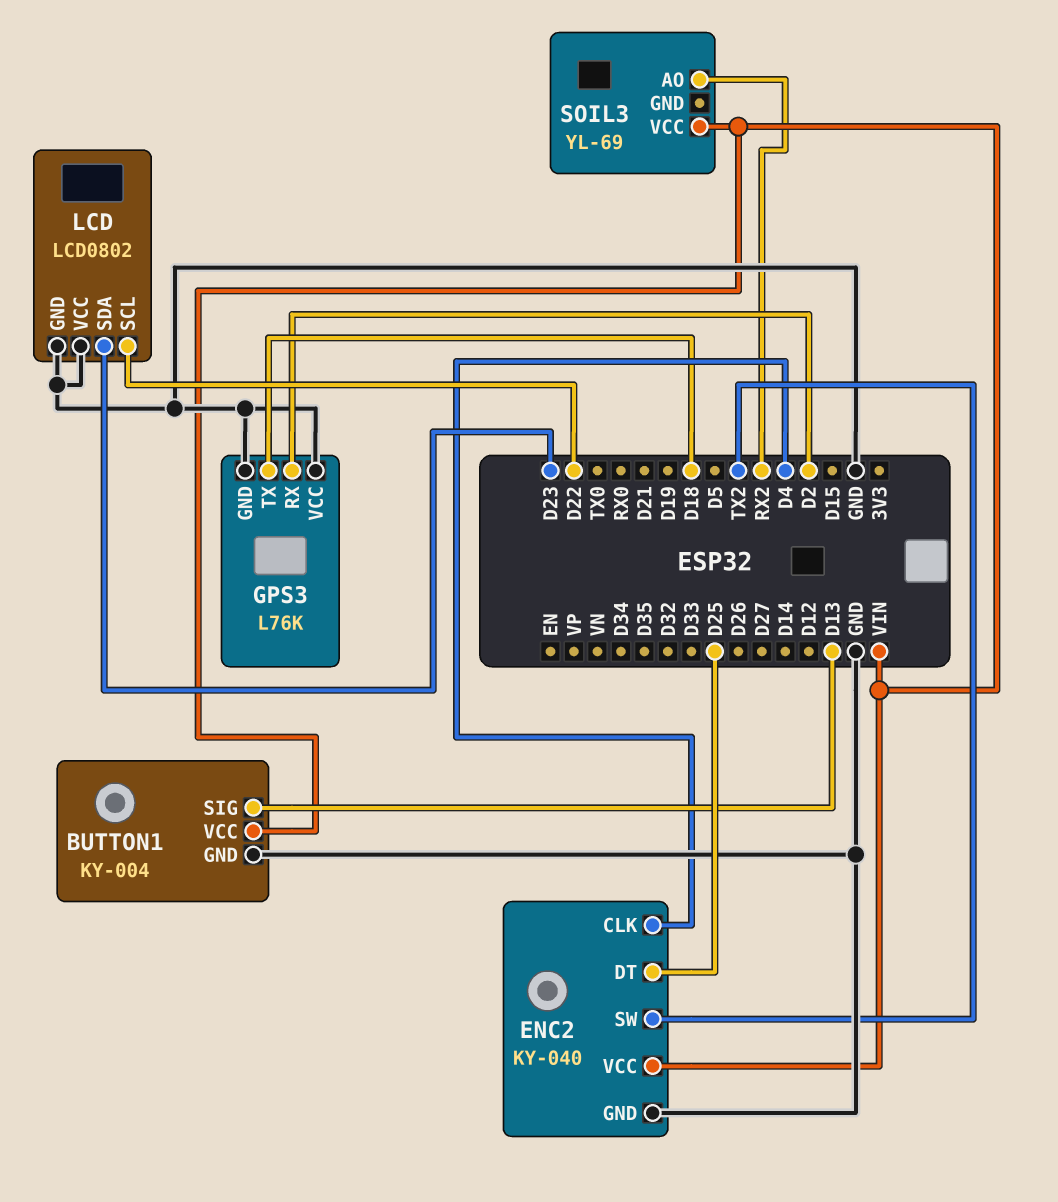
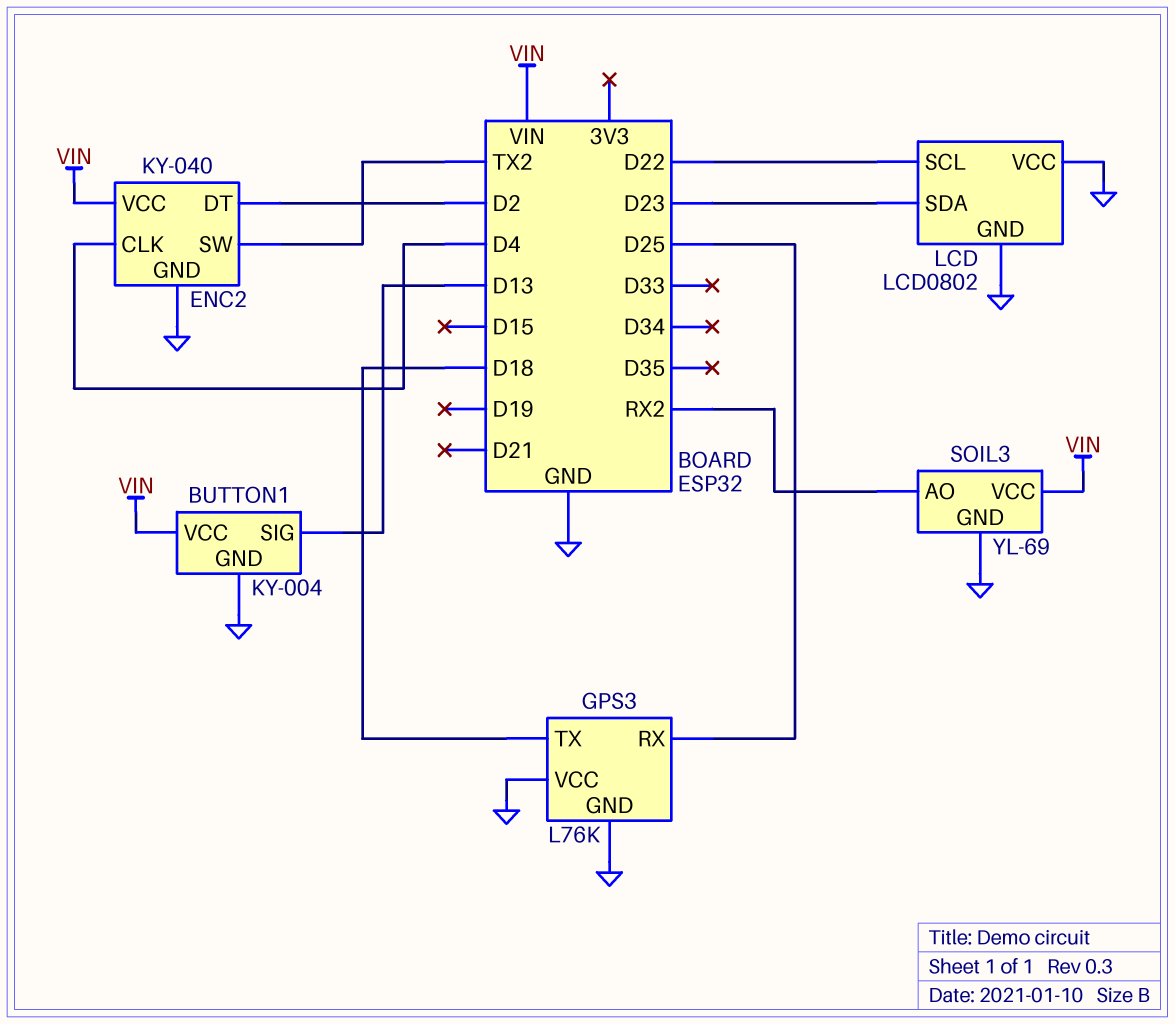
ENC2 pin DT: D25 -> D2
GPS3 pin RX: D2 -> D25
SOIL3 pin GND: none -> GND

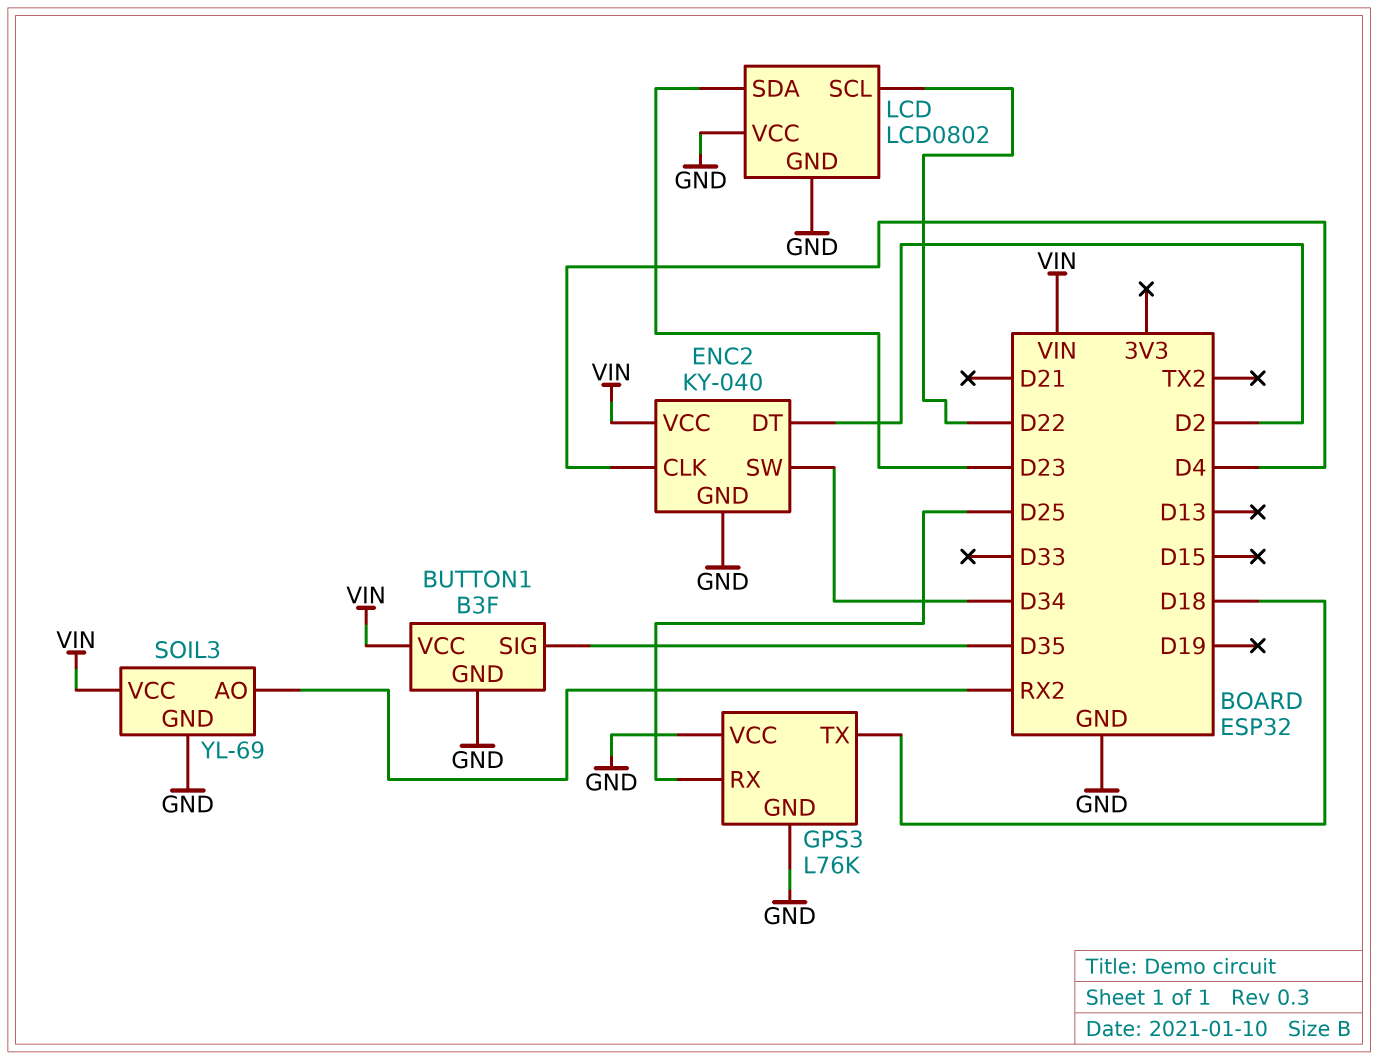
BUTTON1: KY-004 -> B3F
BUTTON1 pin SIG: D13 -> D35
ENC2 pin SW: TX2 -> D34

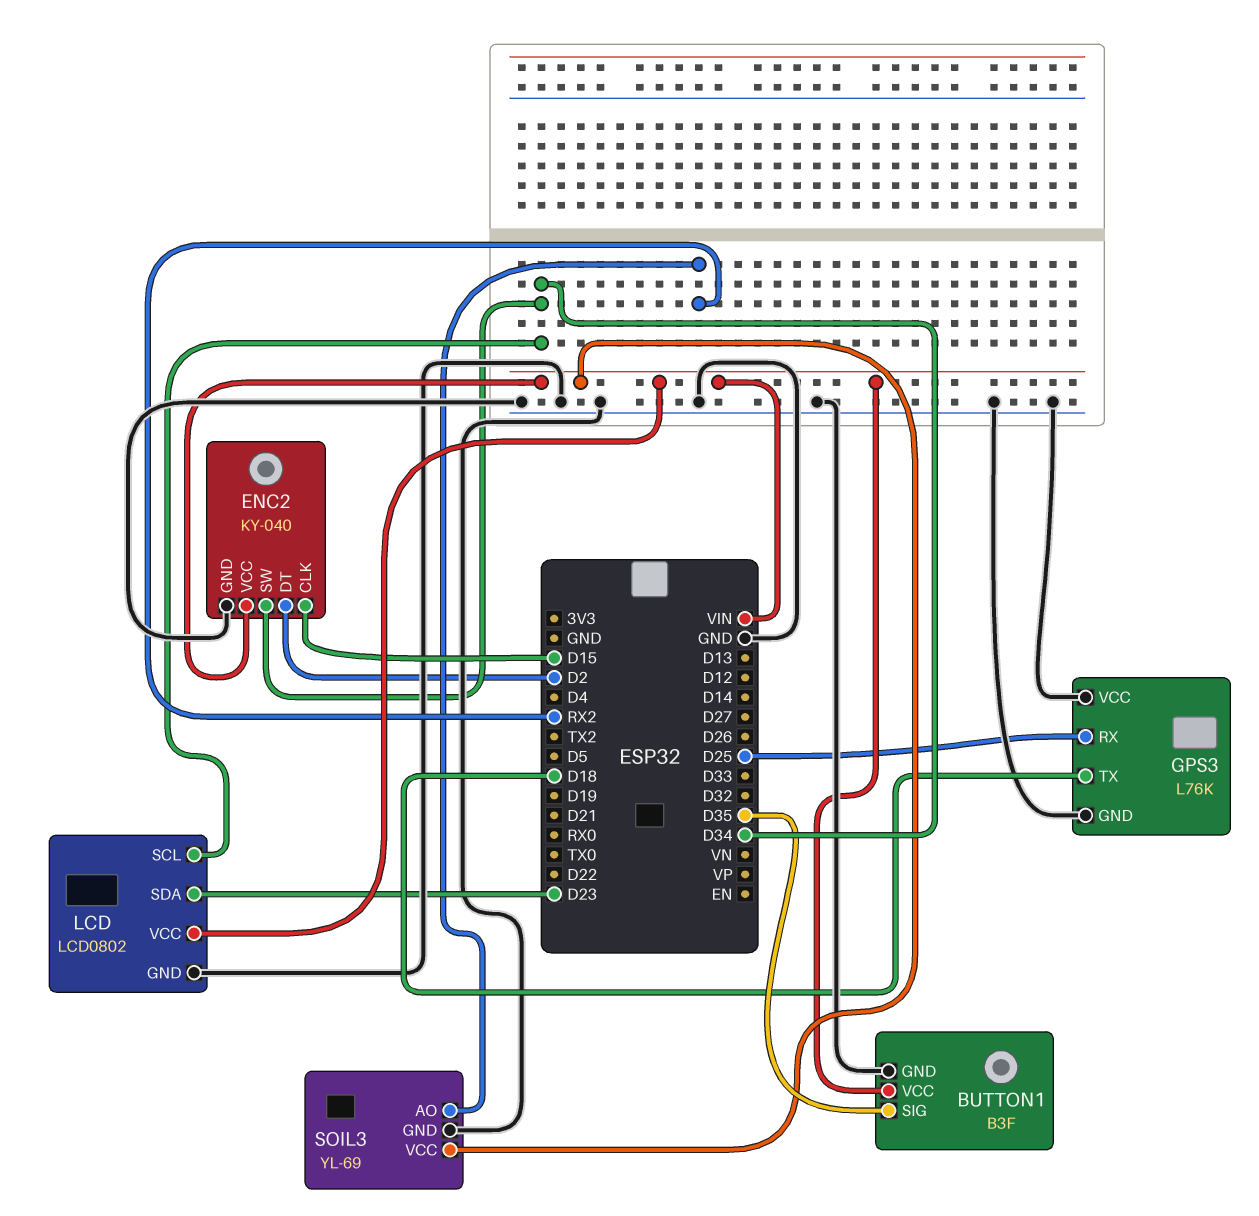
ENC2 pin CLK: D4 -> D15
LCD pin SCL: D22 -> D34
LCD pin VCC: GND -> VIN

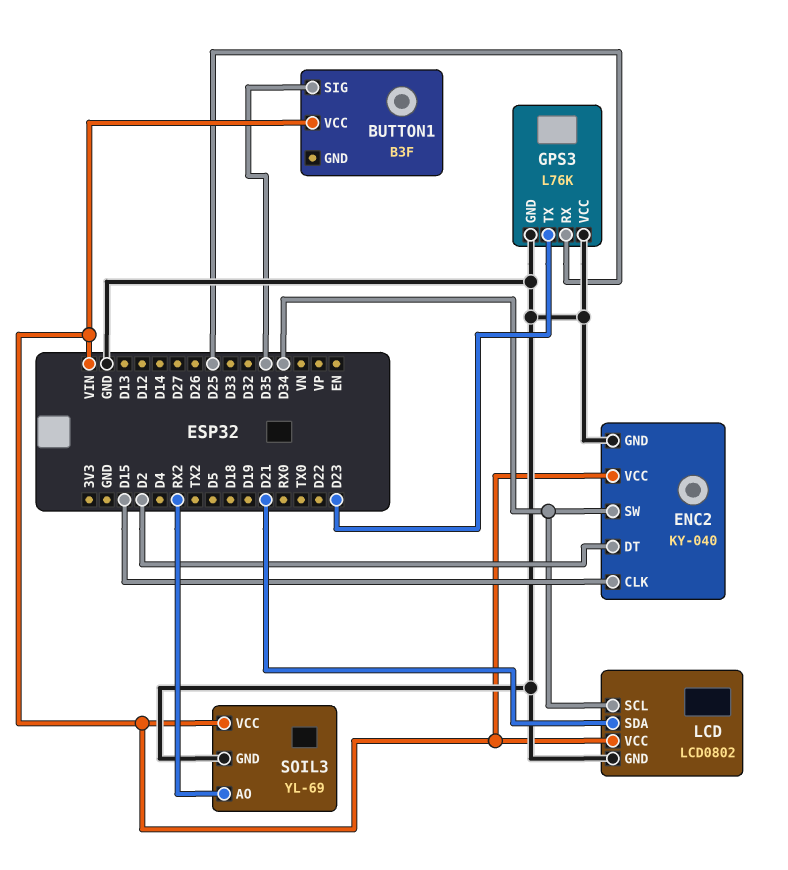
BUTTON1 pin GND: GND -> none
GPS3 pin TX: D18 -> D23
LCD pin SDA: D23 -> D21

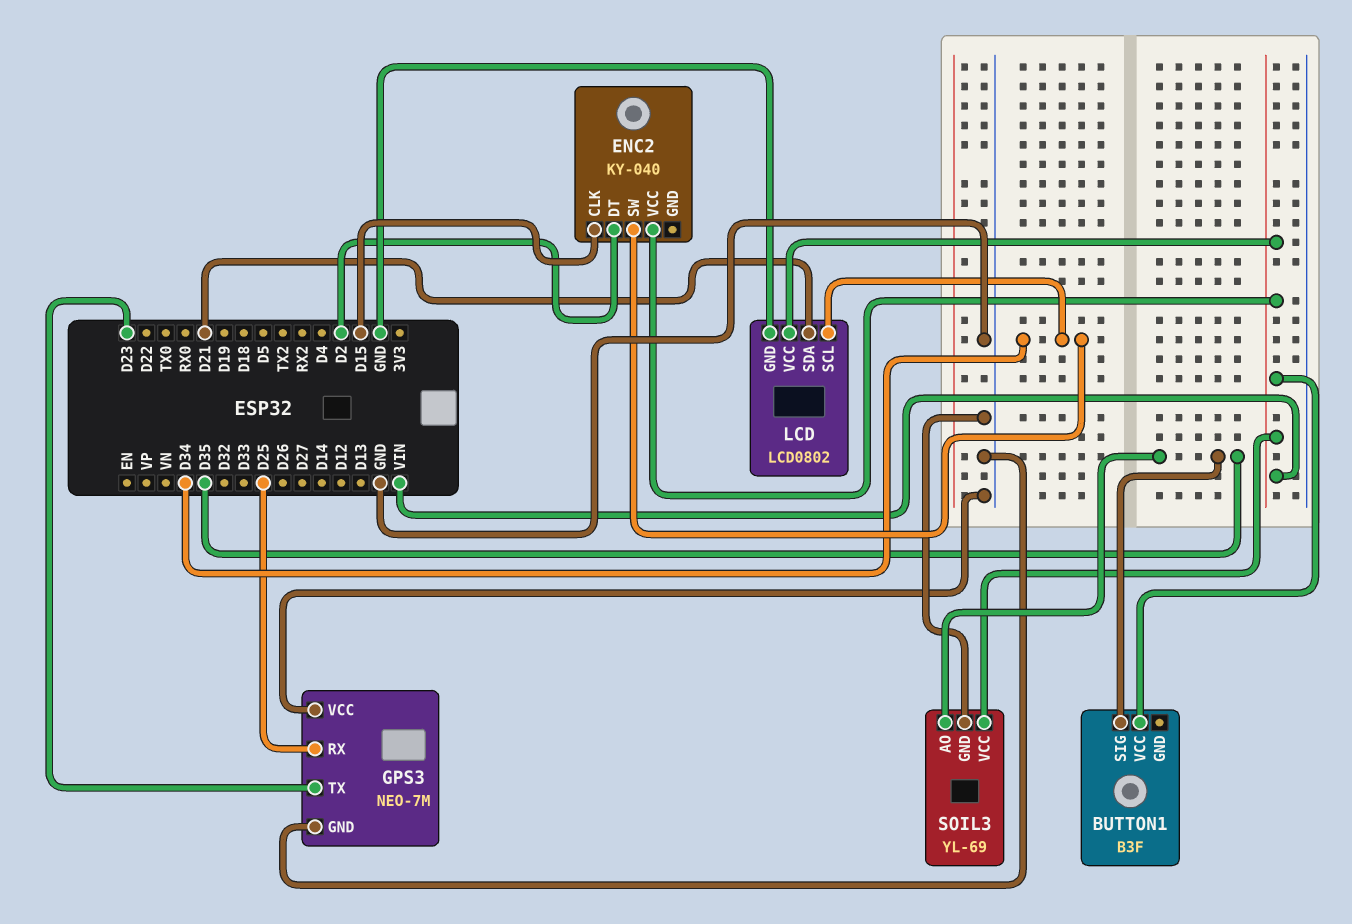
ENC2 pin GND: GND -> none
GPS3: L76K -> NEO-7M
SOIL3 pin AO: RX2 -> D35

